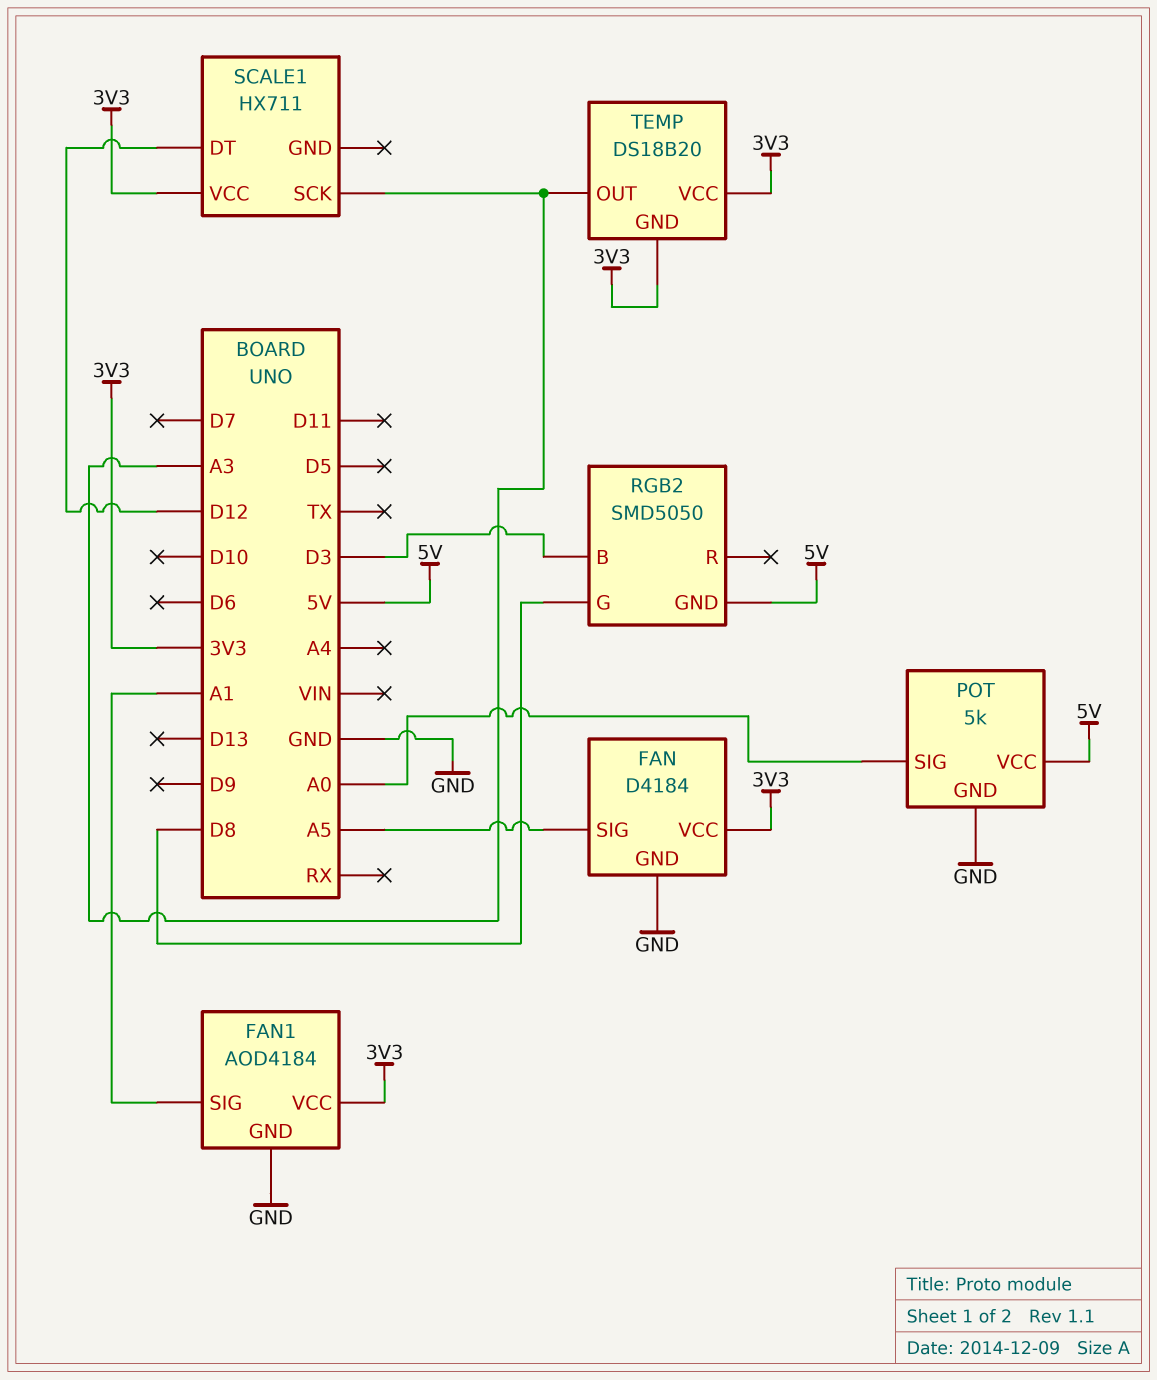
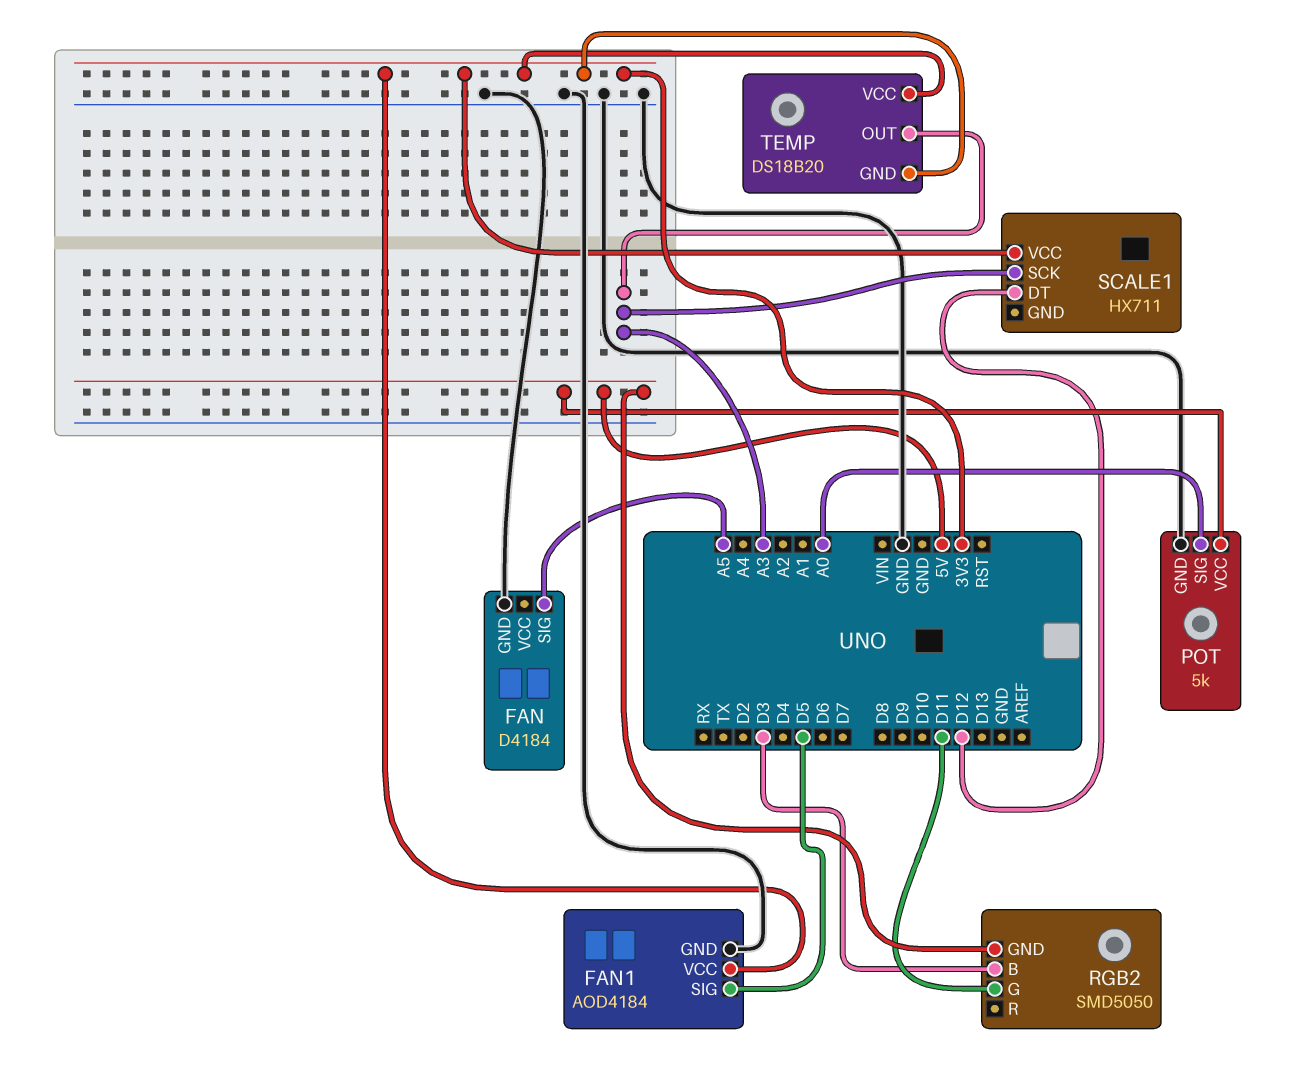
FAN pin VCC: 3V3 -> none
FAN1 pin SIG: A1 -> D5
RGB2 pin G: D8 -> D11

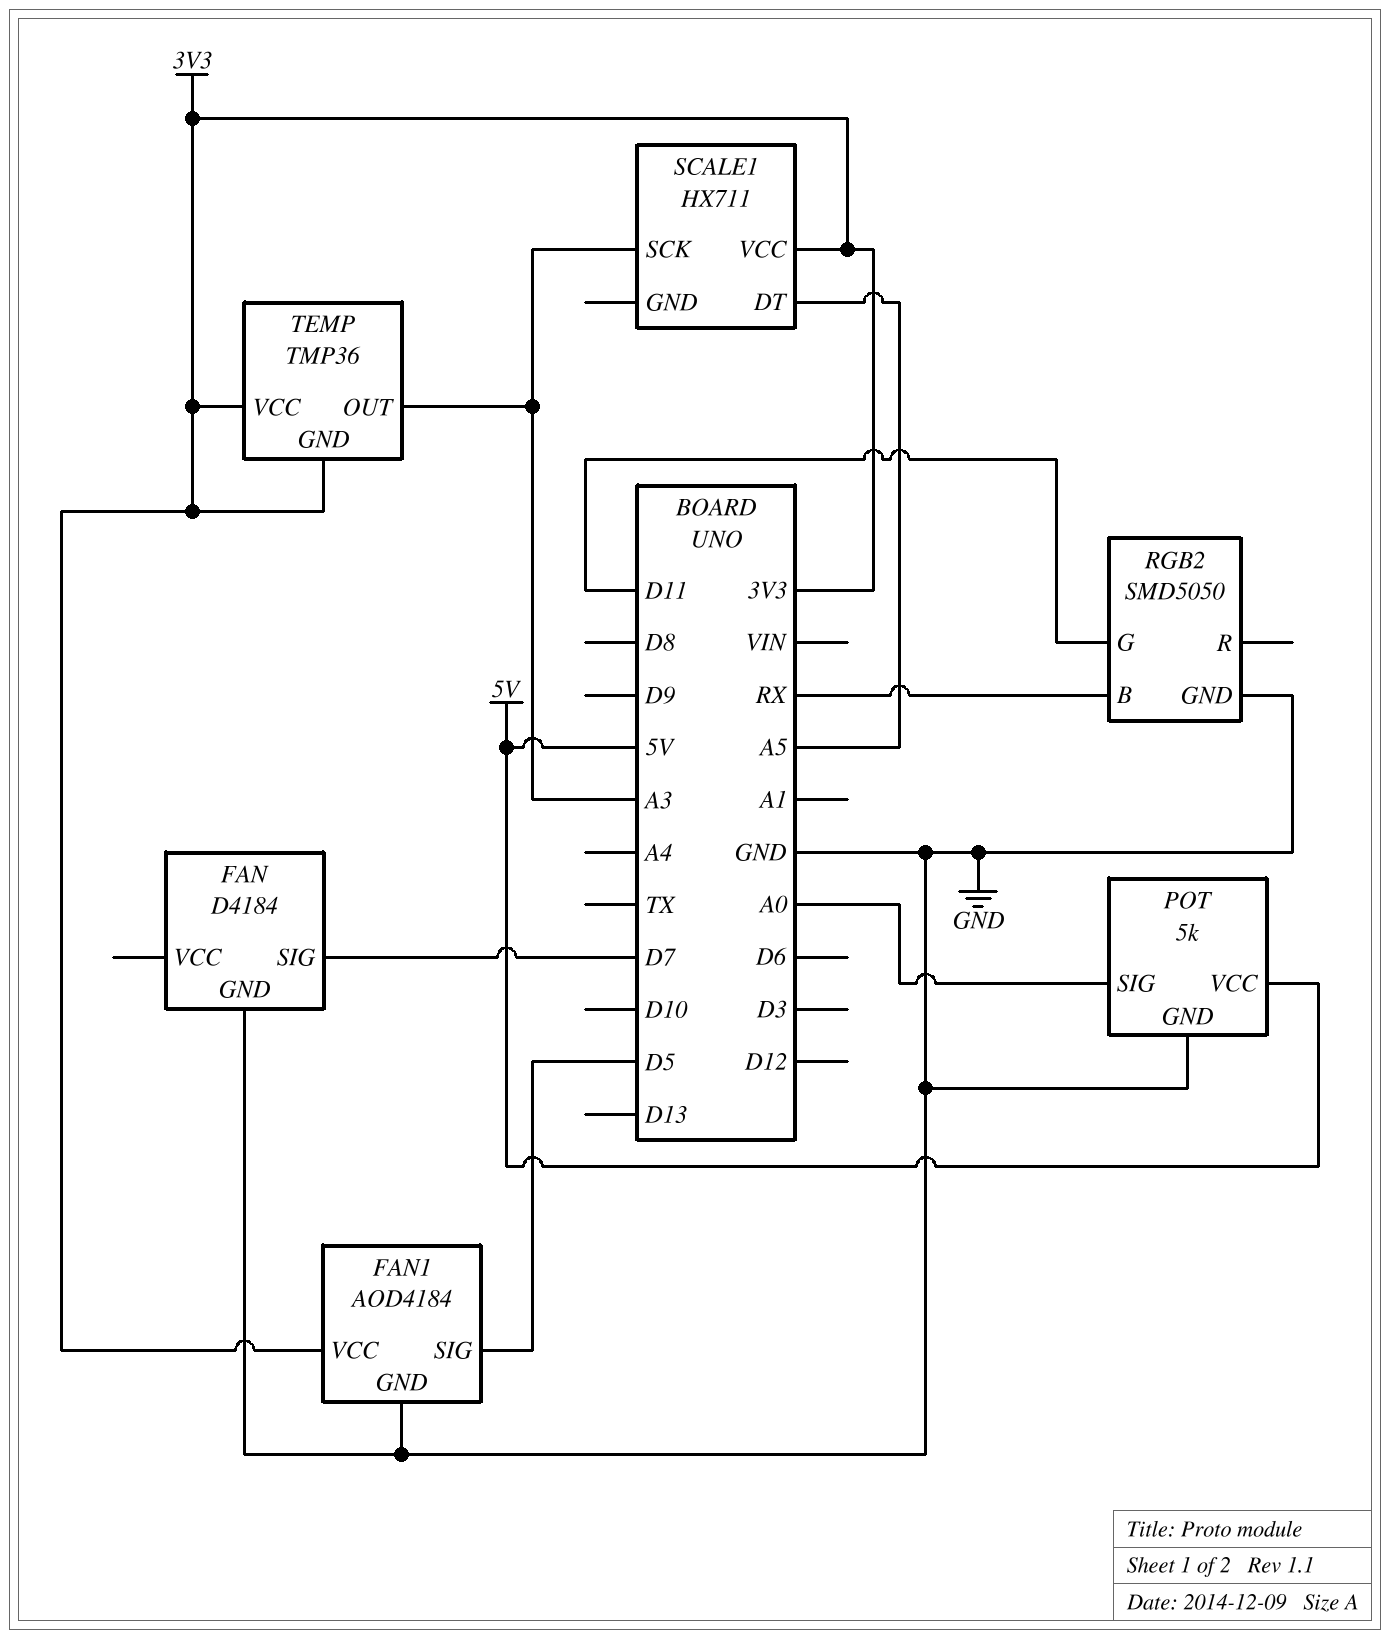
FAN pin SIG: A5 -> D7
RGB2 pin B: D3 -> RX
RGB2 pin GND: 5V -> GND
SCALE1 pin DT: D12 -> A5
TEMP: DS18B20 -> TMP36

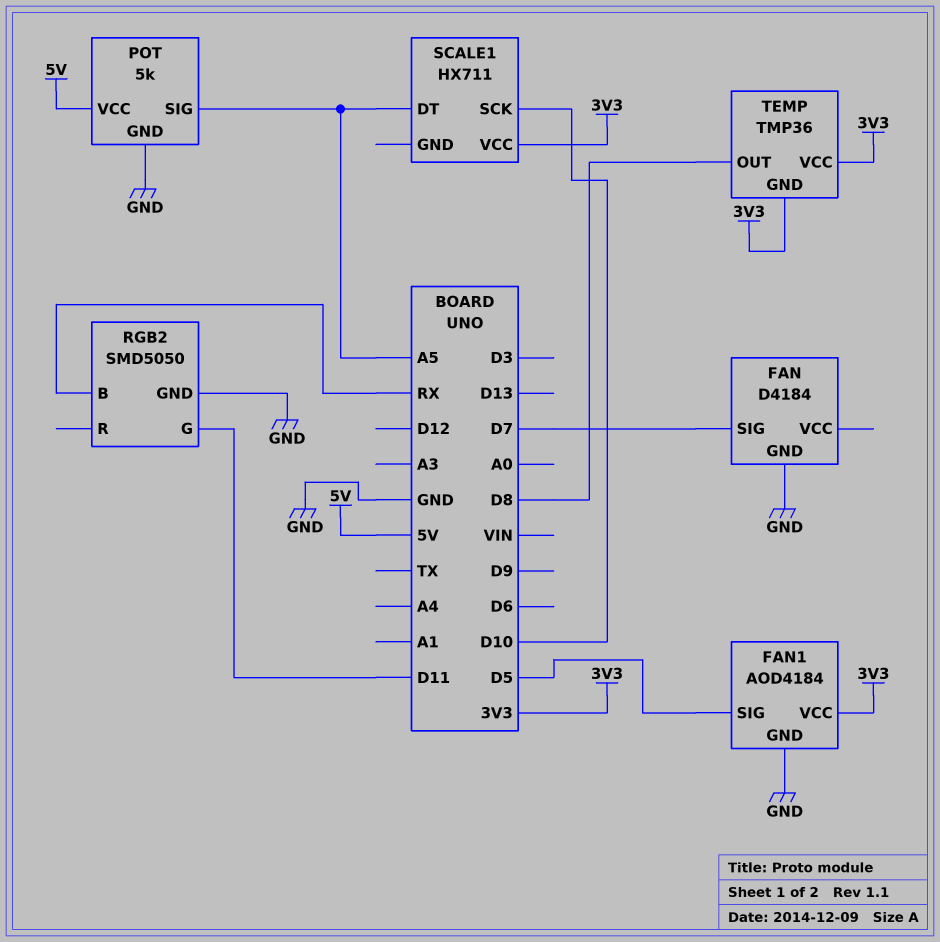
POT pin SIG: A0 -> A5
SCALE1 pin SCK: A3 -> D10
TEMP pin OUT: A3 -> D8

